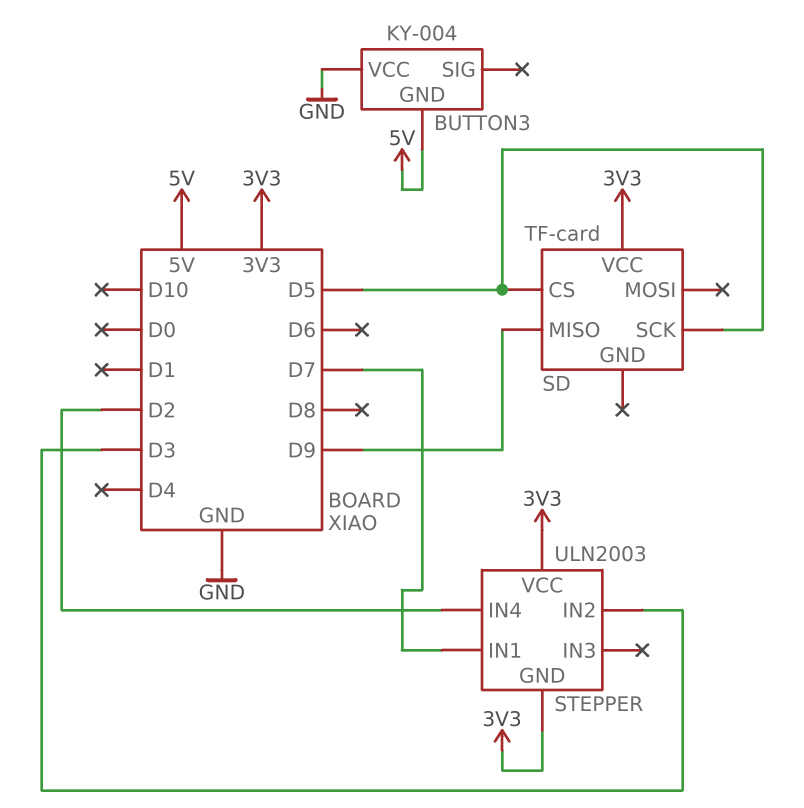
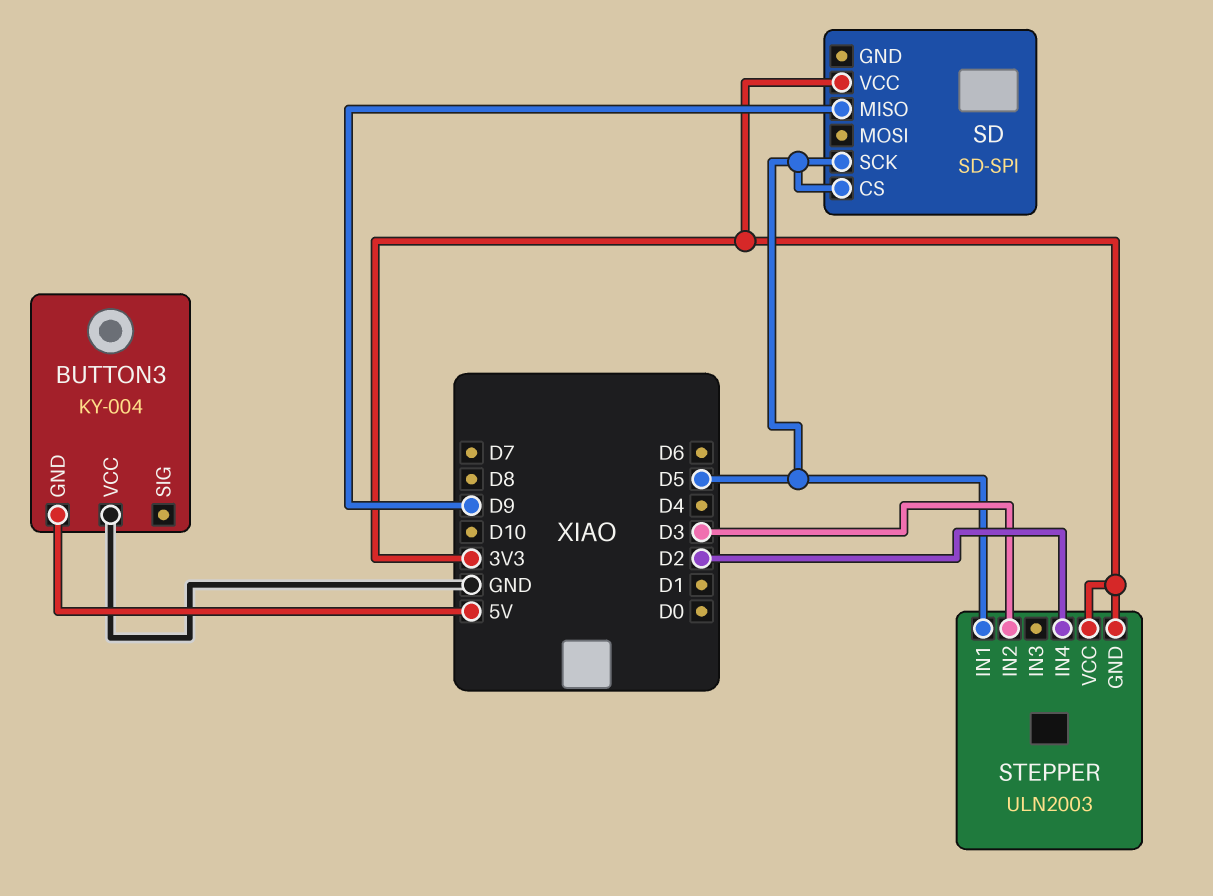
SD: TF-card -> SD-SPI
STEPPER pin IN1: D7 -> D5

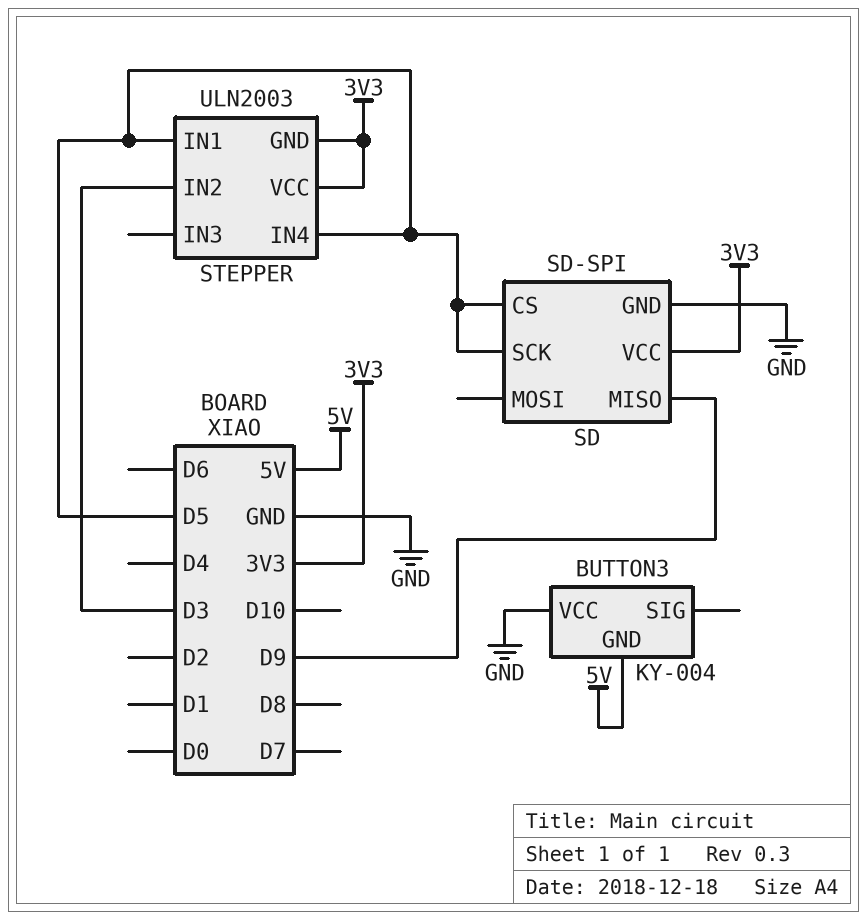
SD pin GND: none -> GND
STEPPER pin IN4: D2 -> D5

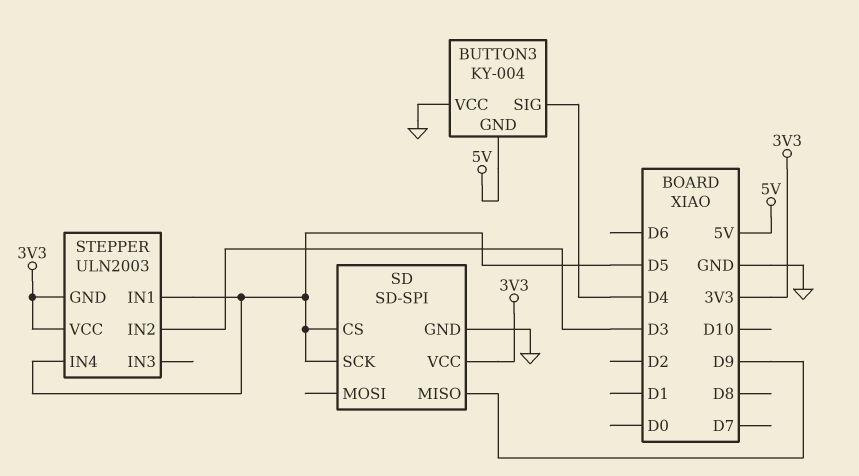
BUTTON3 pin SIG: none -> D4

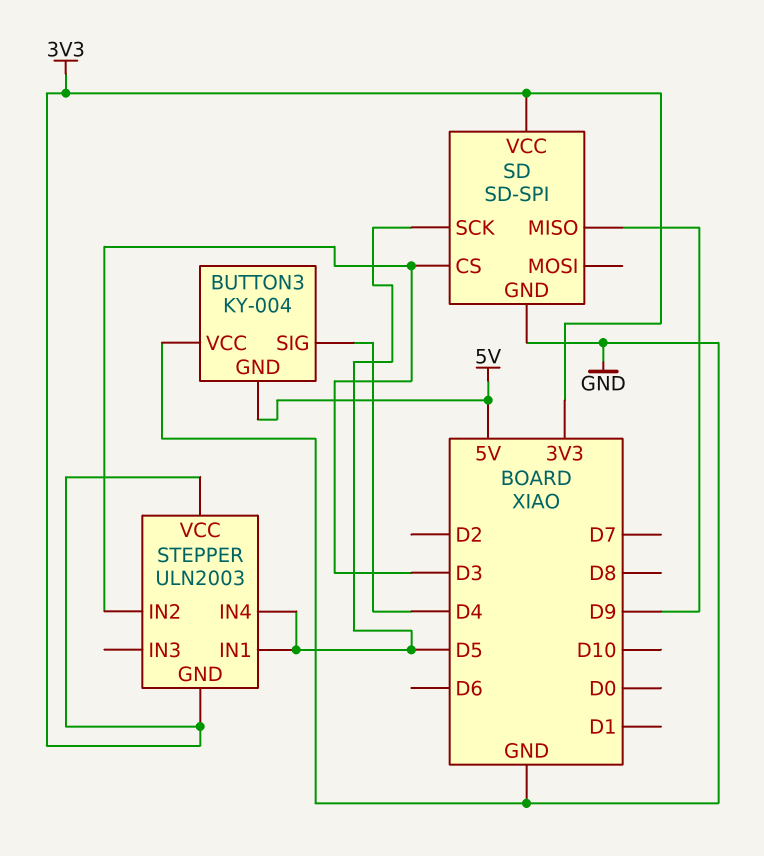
SD pin CS: D5 -> D3

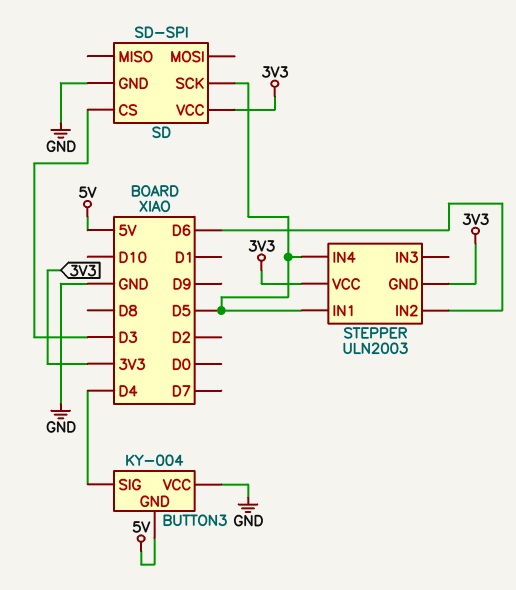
SD pin MISO: D9 -> none
STEPPER pin IN2: D3 -> D6

